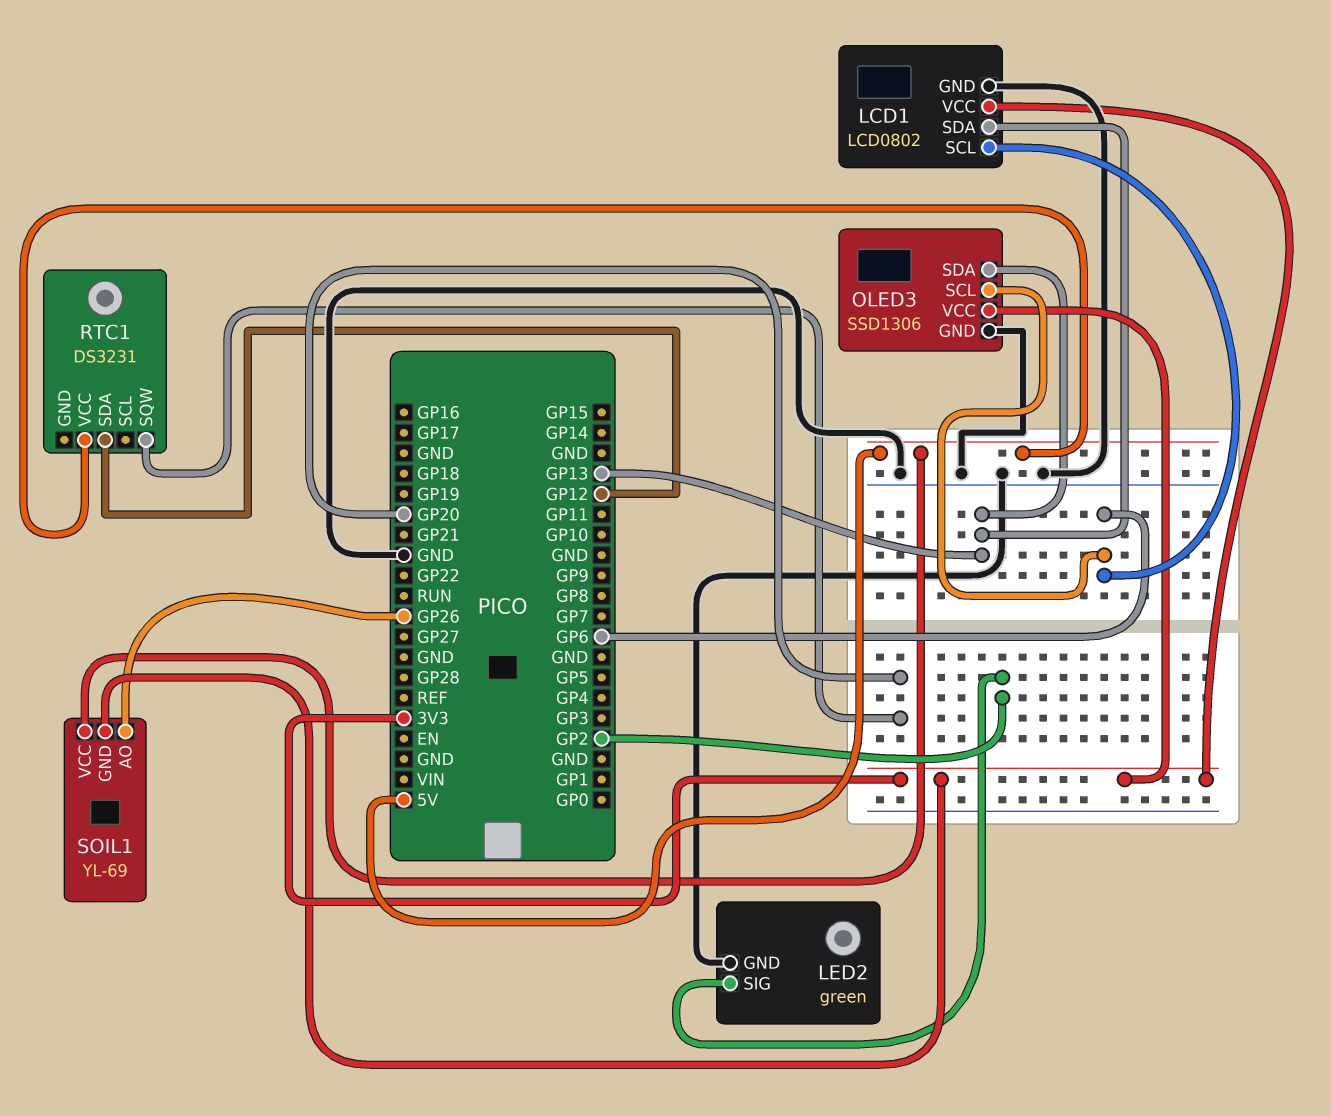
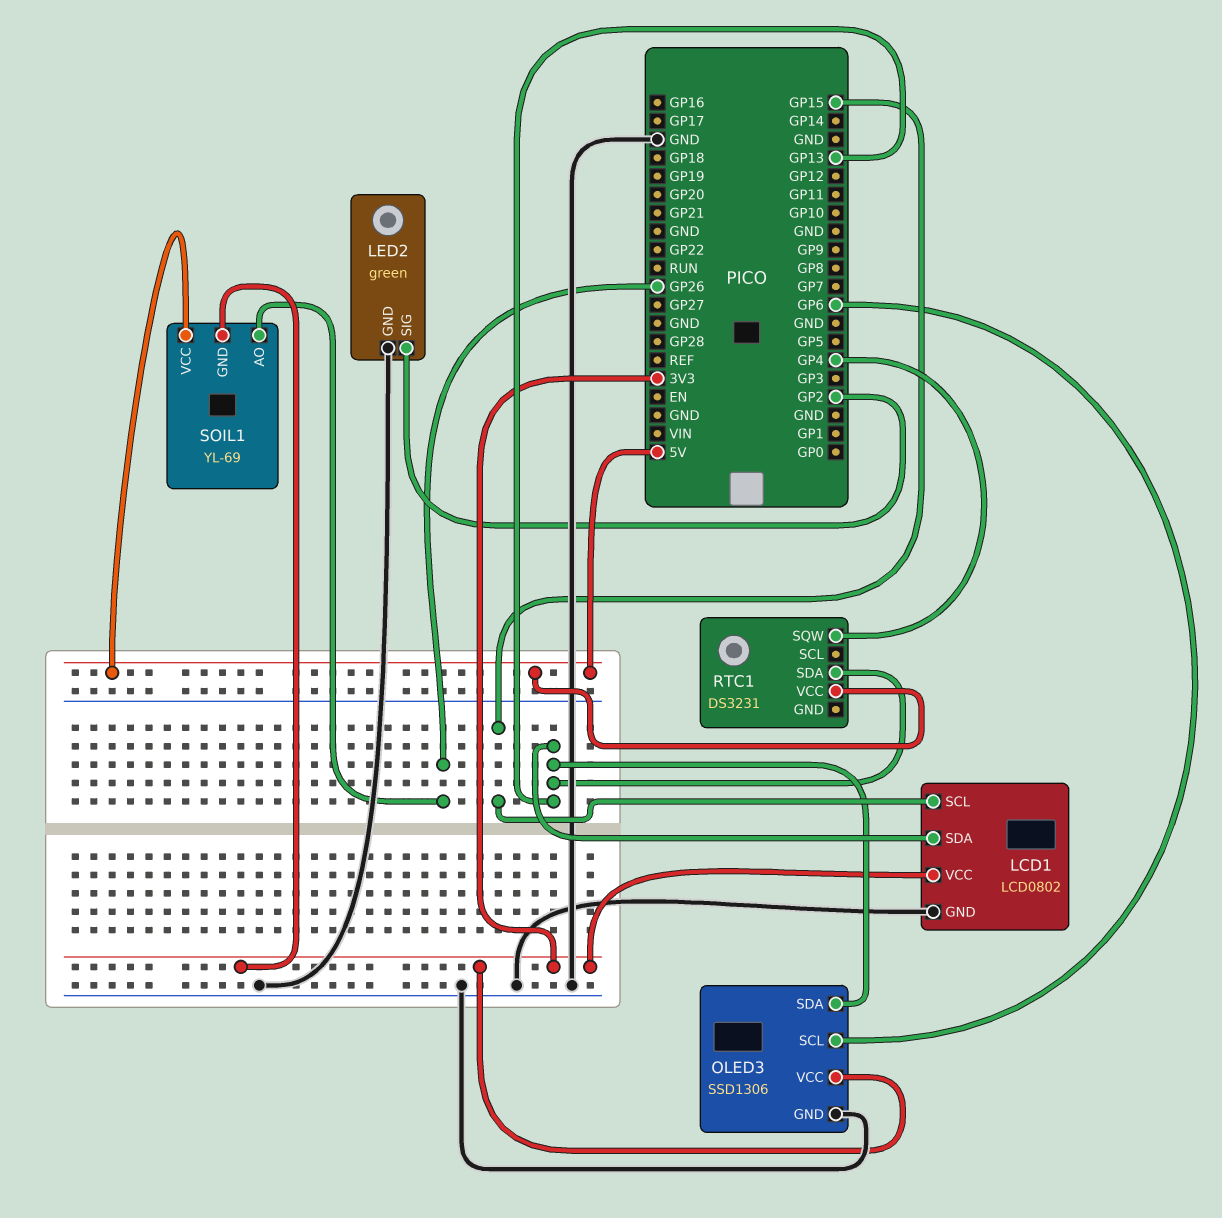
LCD1 pin SCL: GP6 -> GP15
RTC1 pin SDA: GP12 -> GP13
RTC1 pin SQW: GP20 -> GP4

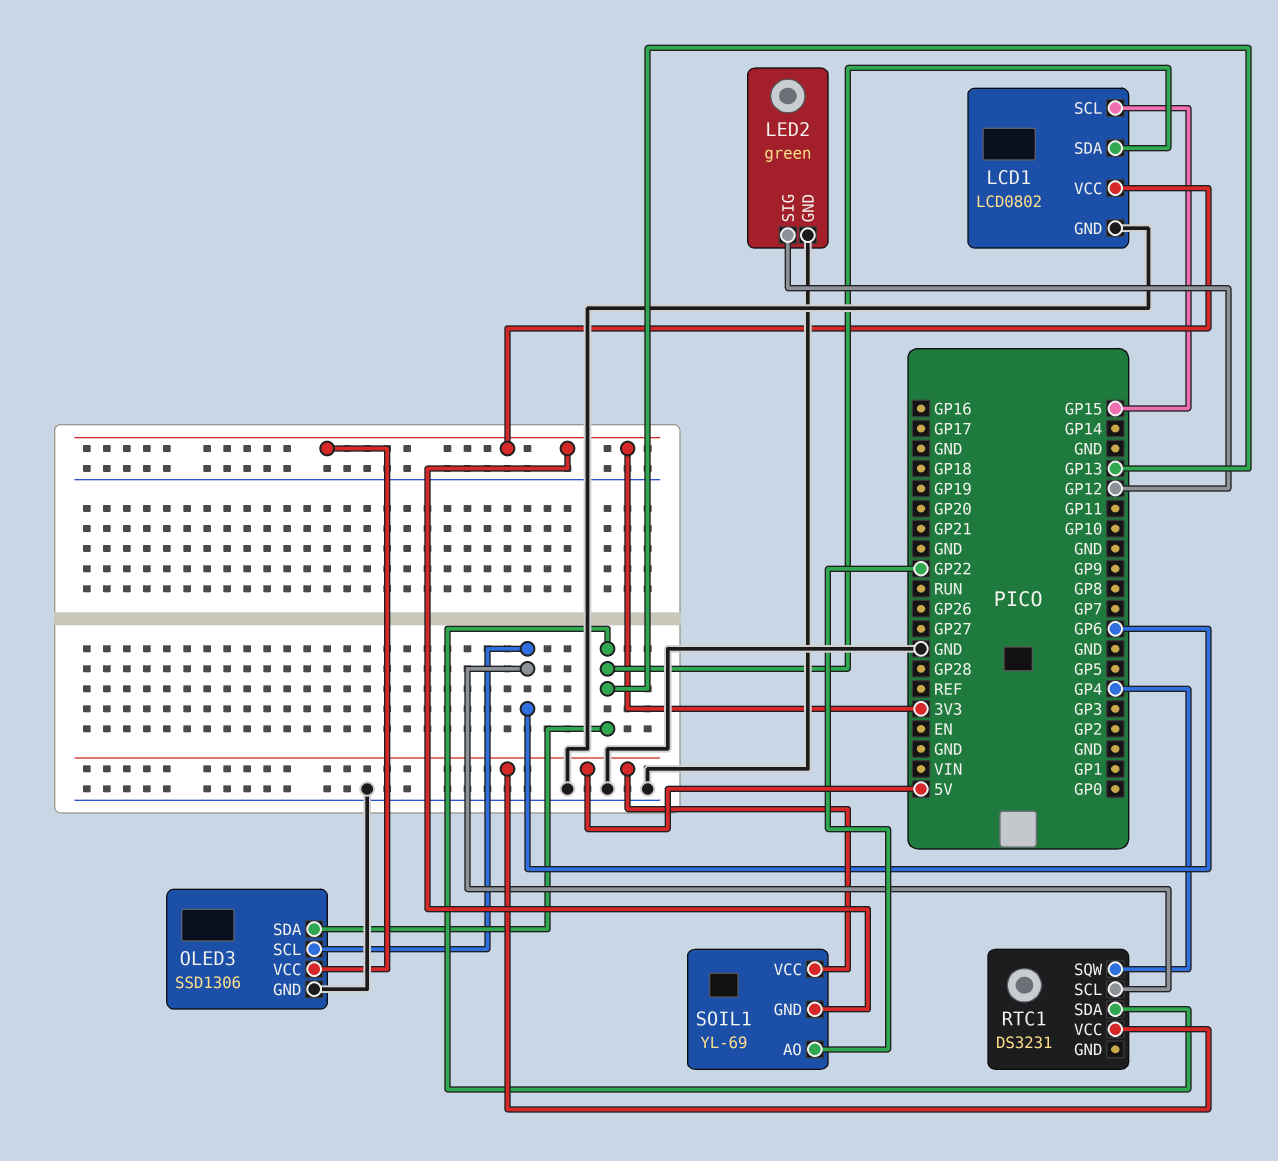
LED2 pin SIG: GP2 -> GP12
RTC1 pin SCL: none -> GP6
SOIL1 pin AO: GP26 -> GP22

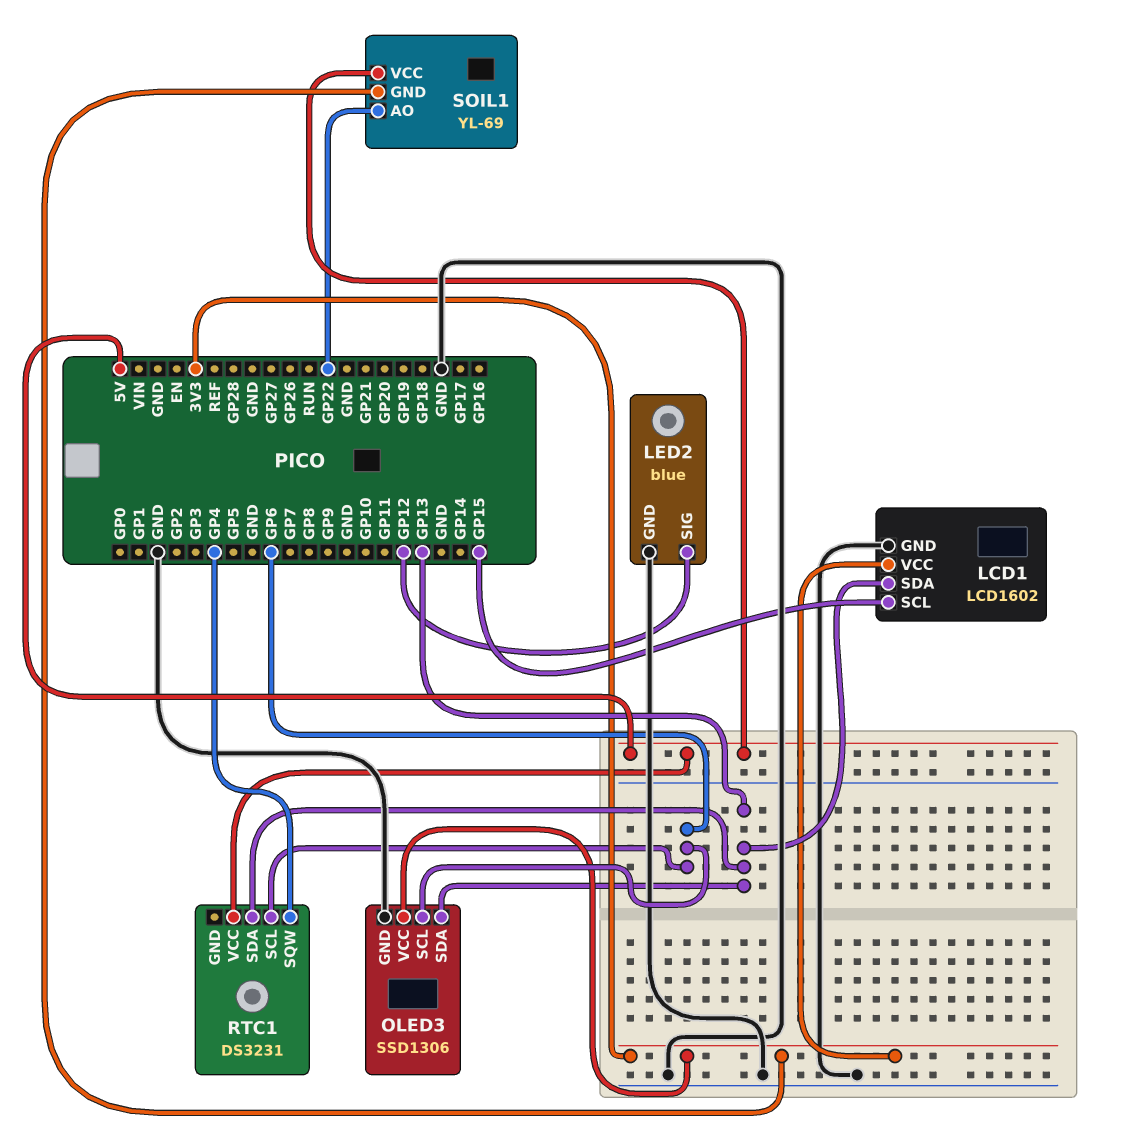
LCD1: LCD0802 -> LCD1602
LED2: green -> blue

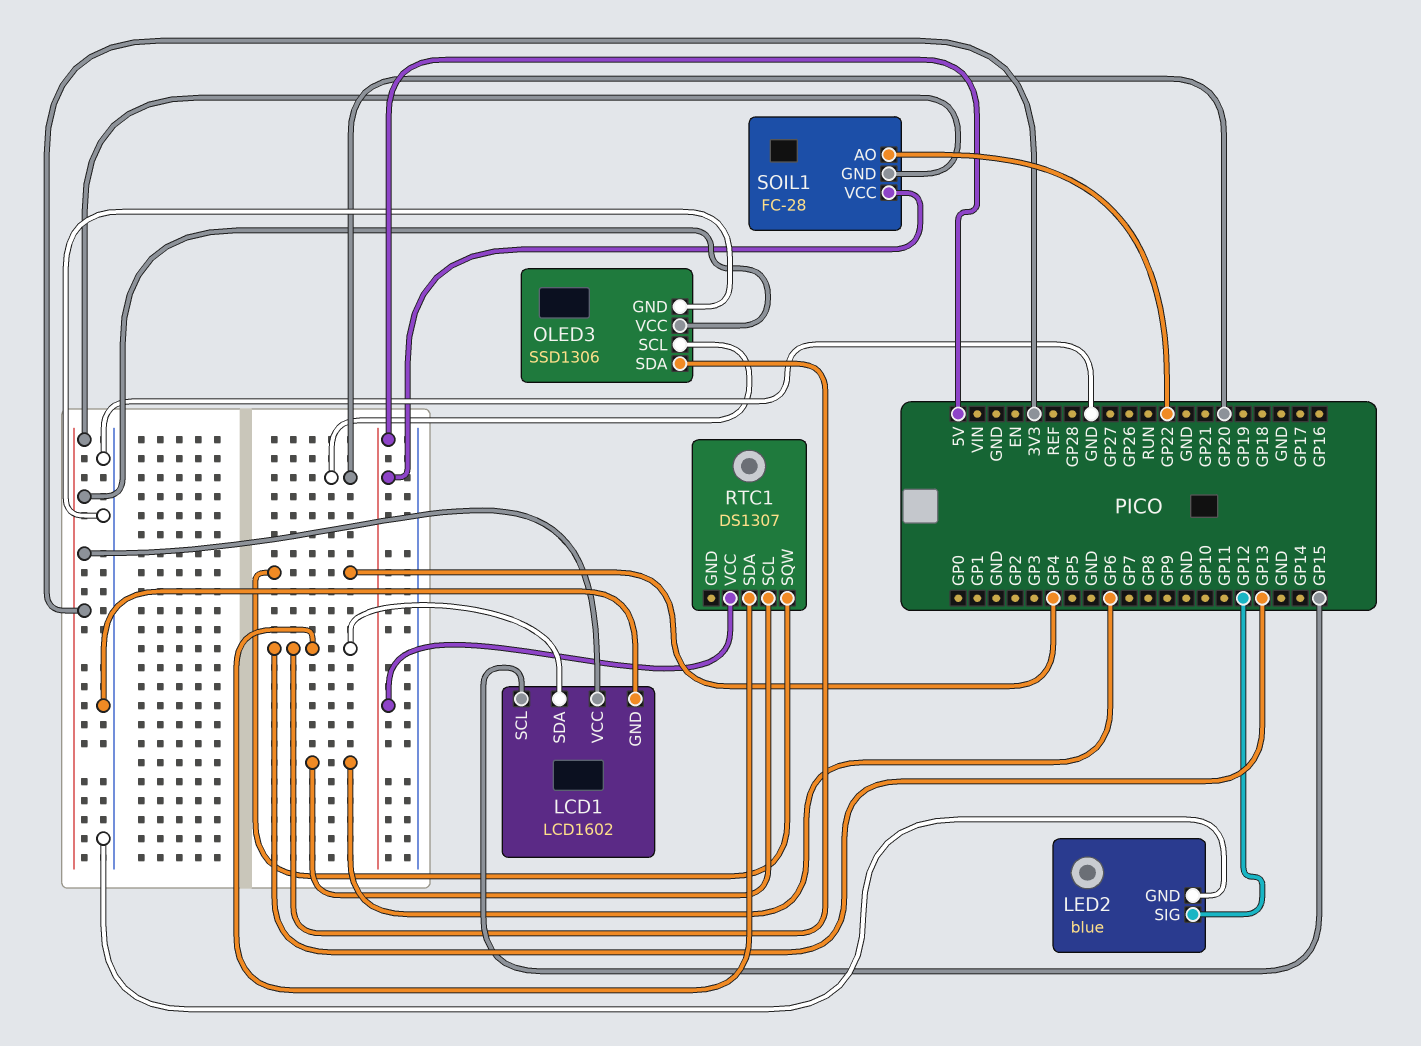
OLED3 pin SCL: GP6 -> GP20
RTC1: DS3231 -> DS1307
SOIL1: YL-69 -> FC-28

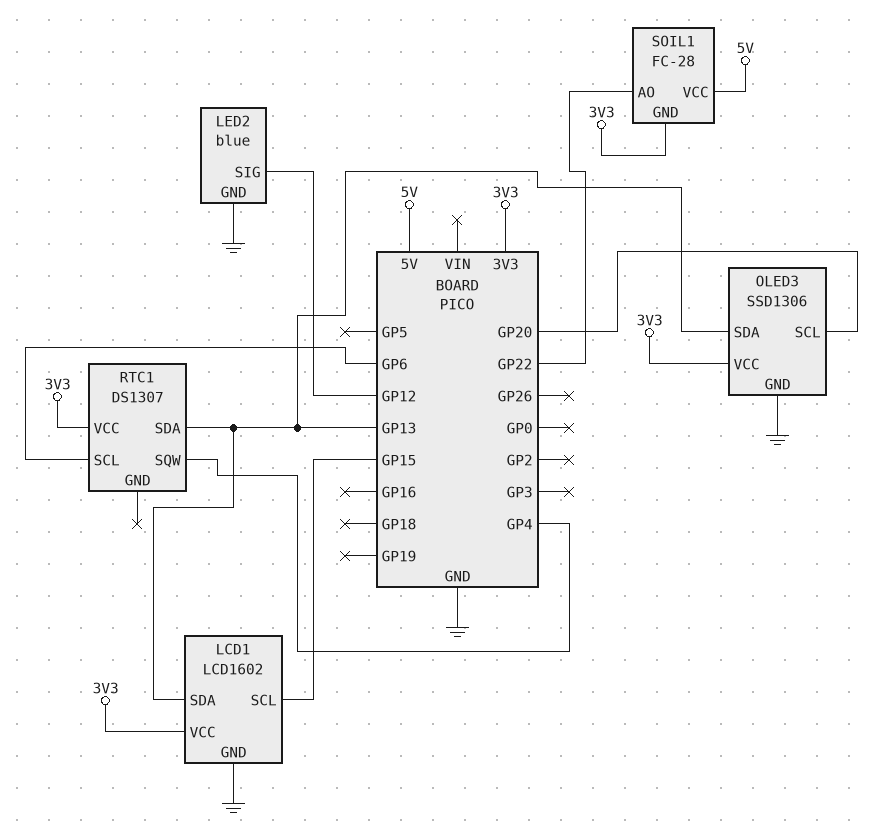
RTC1 pin VCC: 5V -> 3V3

